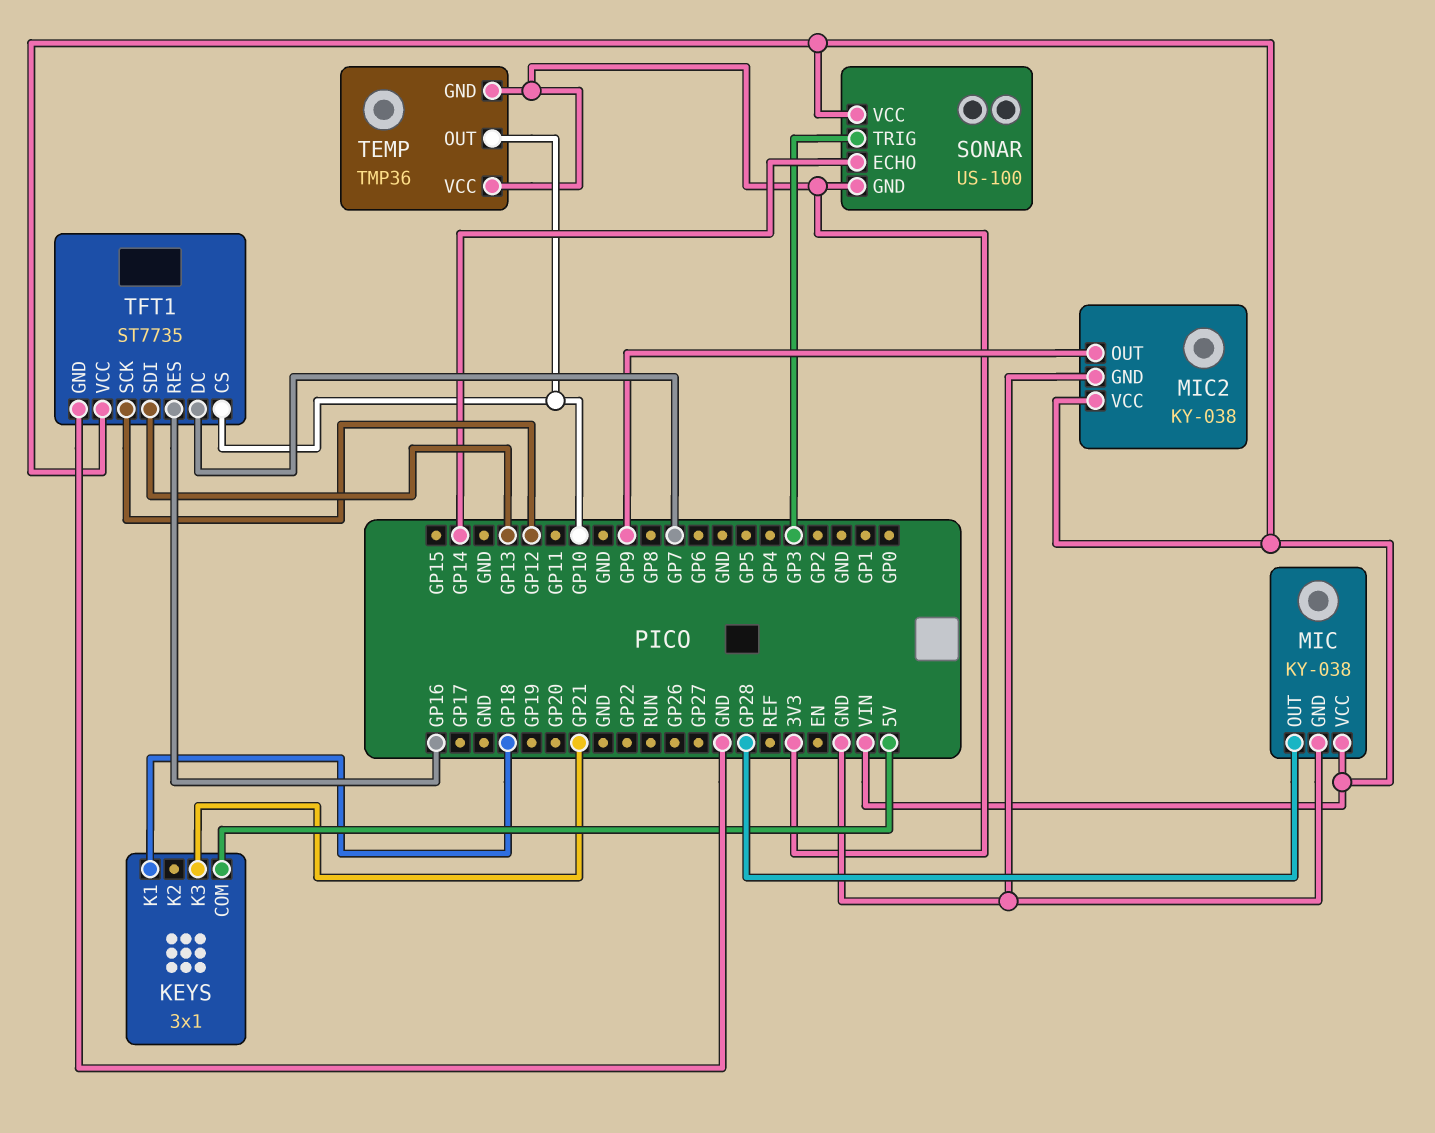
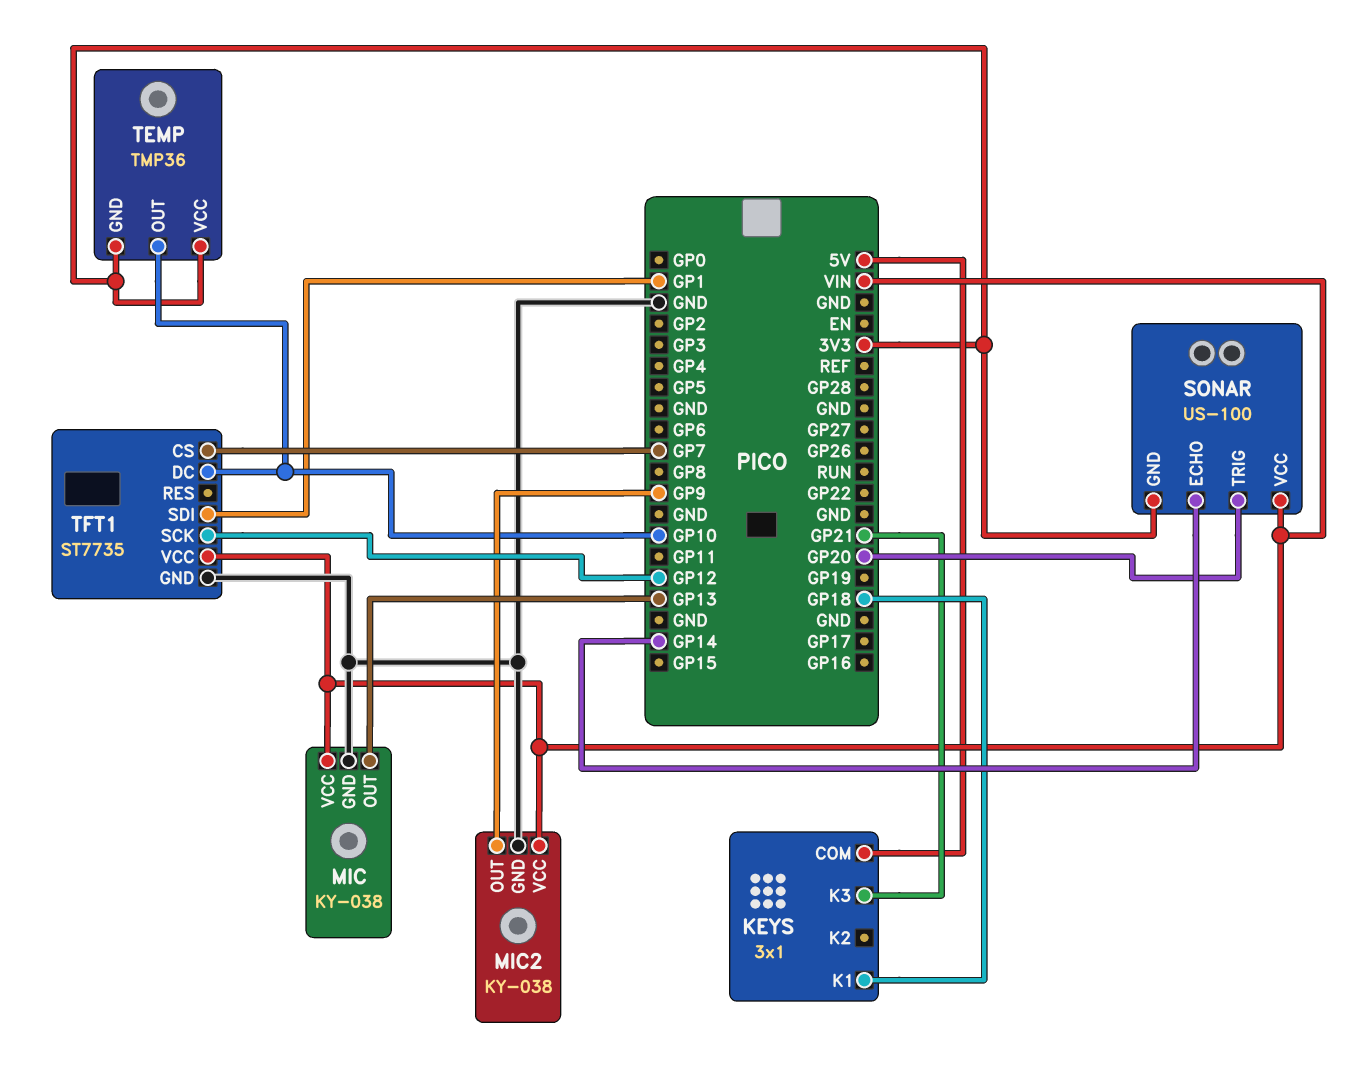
MIC pin OUT: GP28 -> GP13
SONAR pin TRIG: GP3 -> GP20
TFT1 pin CS: GP10 -> GP7
TFT1 pin DC: GP7 -> GP10
TFT1 pin RES: GP16 -> none
TFT1 pin SDI: GP13 -> GP1

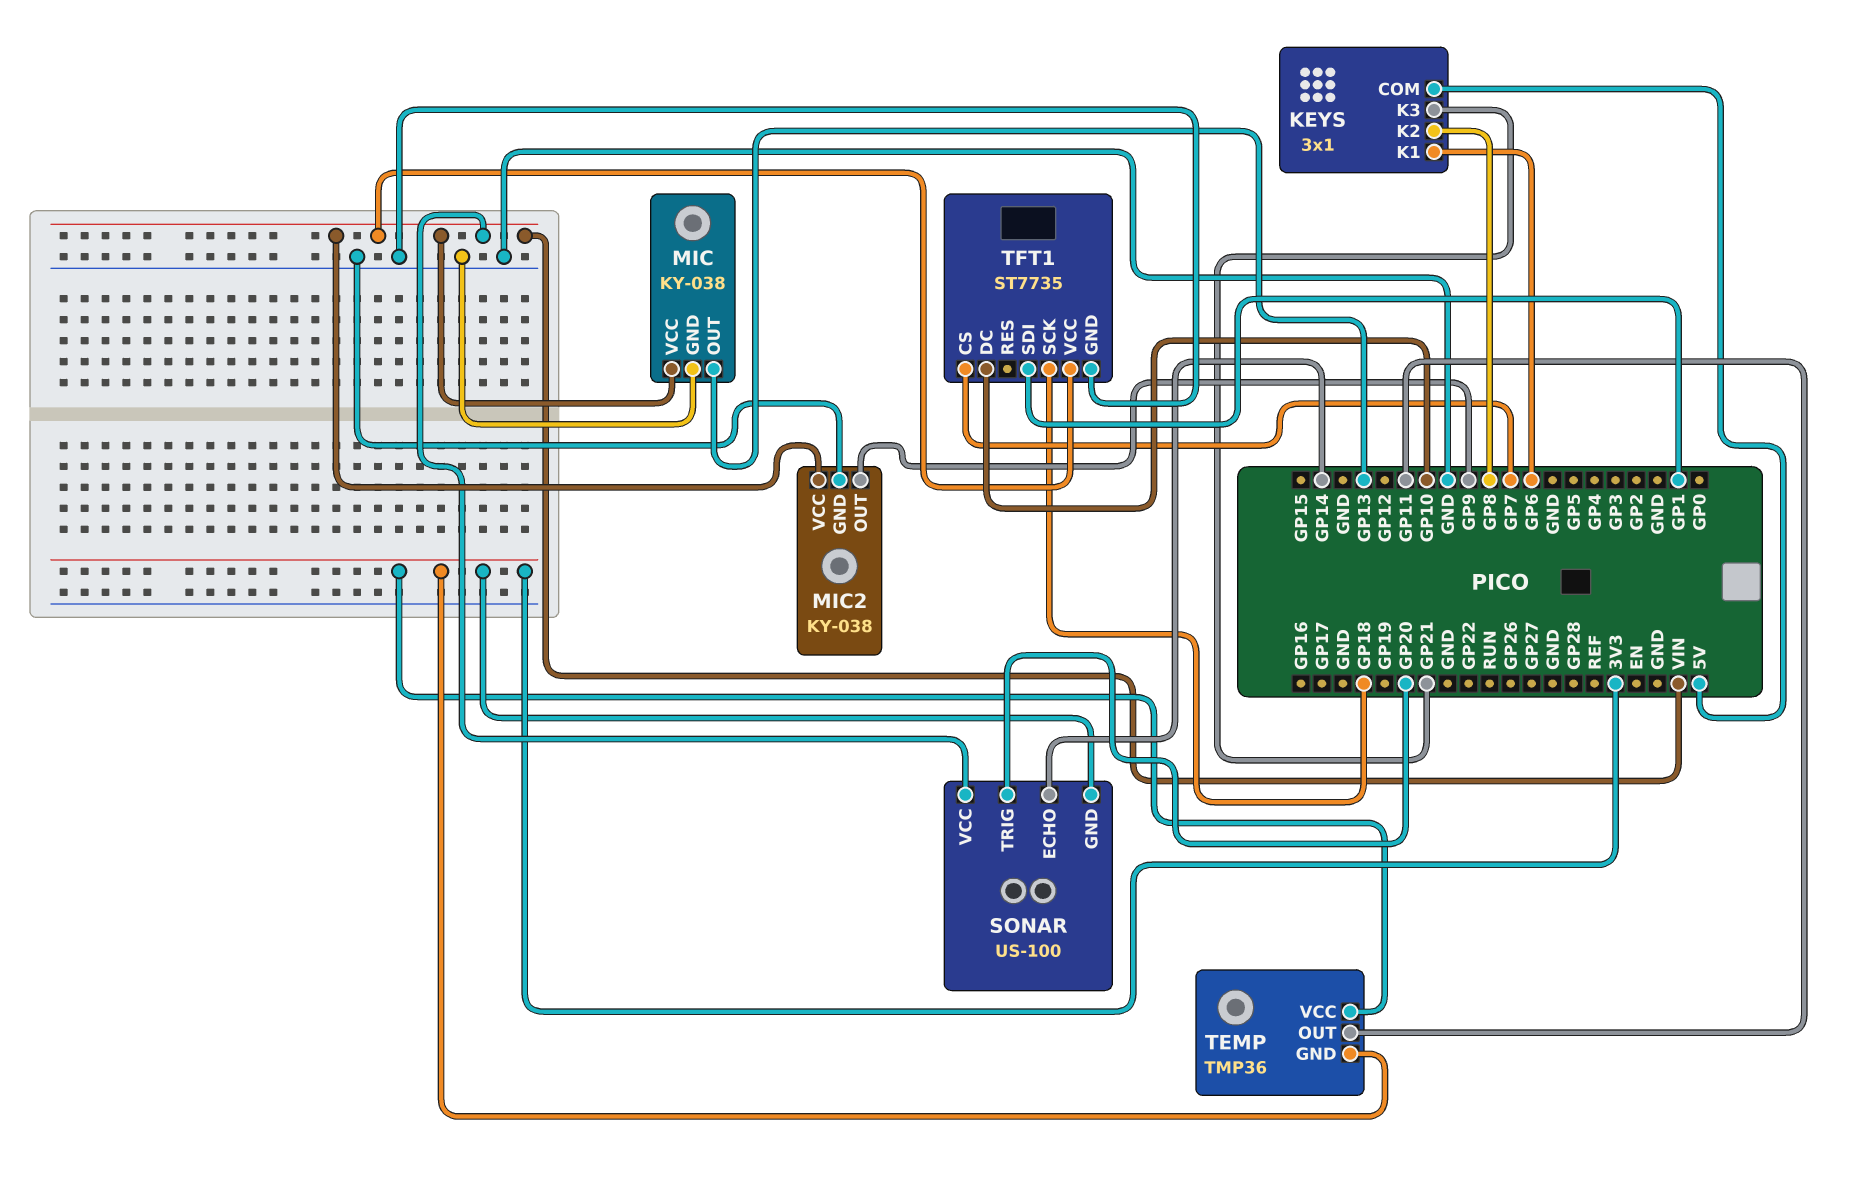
KEYS pin K1: GP18 -> GP6
KEYS pin K2: none -> GP8
TEMP pin OUT: GP10 -> GP11
TFT1 pin SCK: GP12 -> GP18

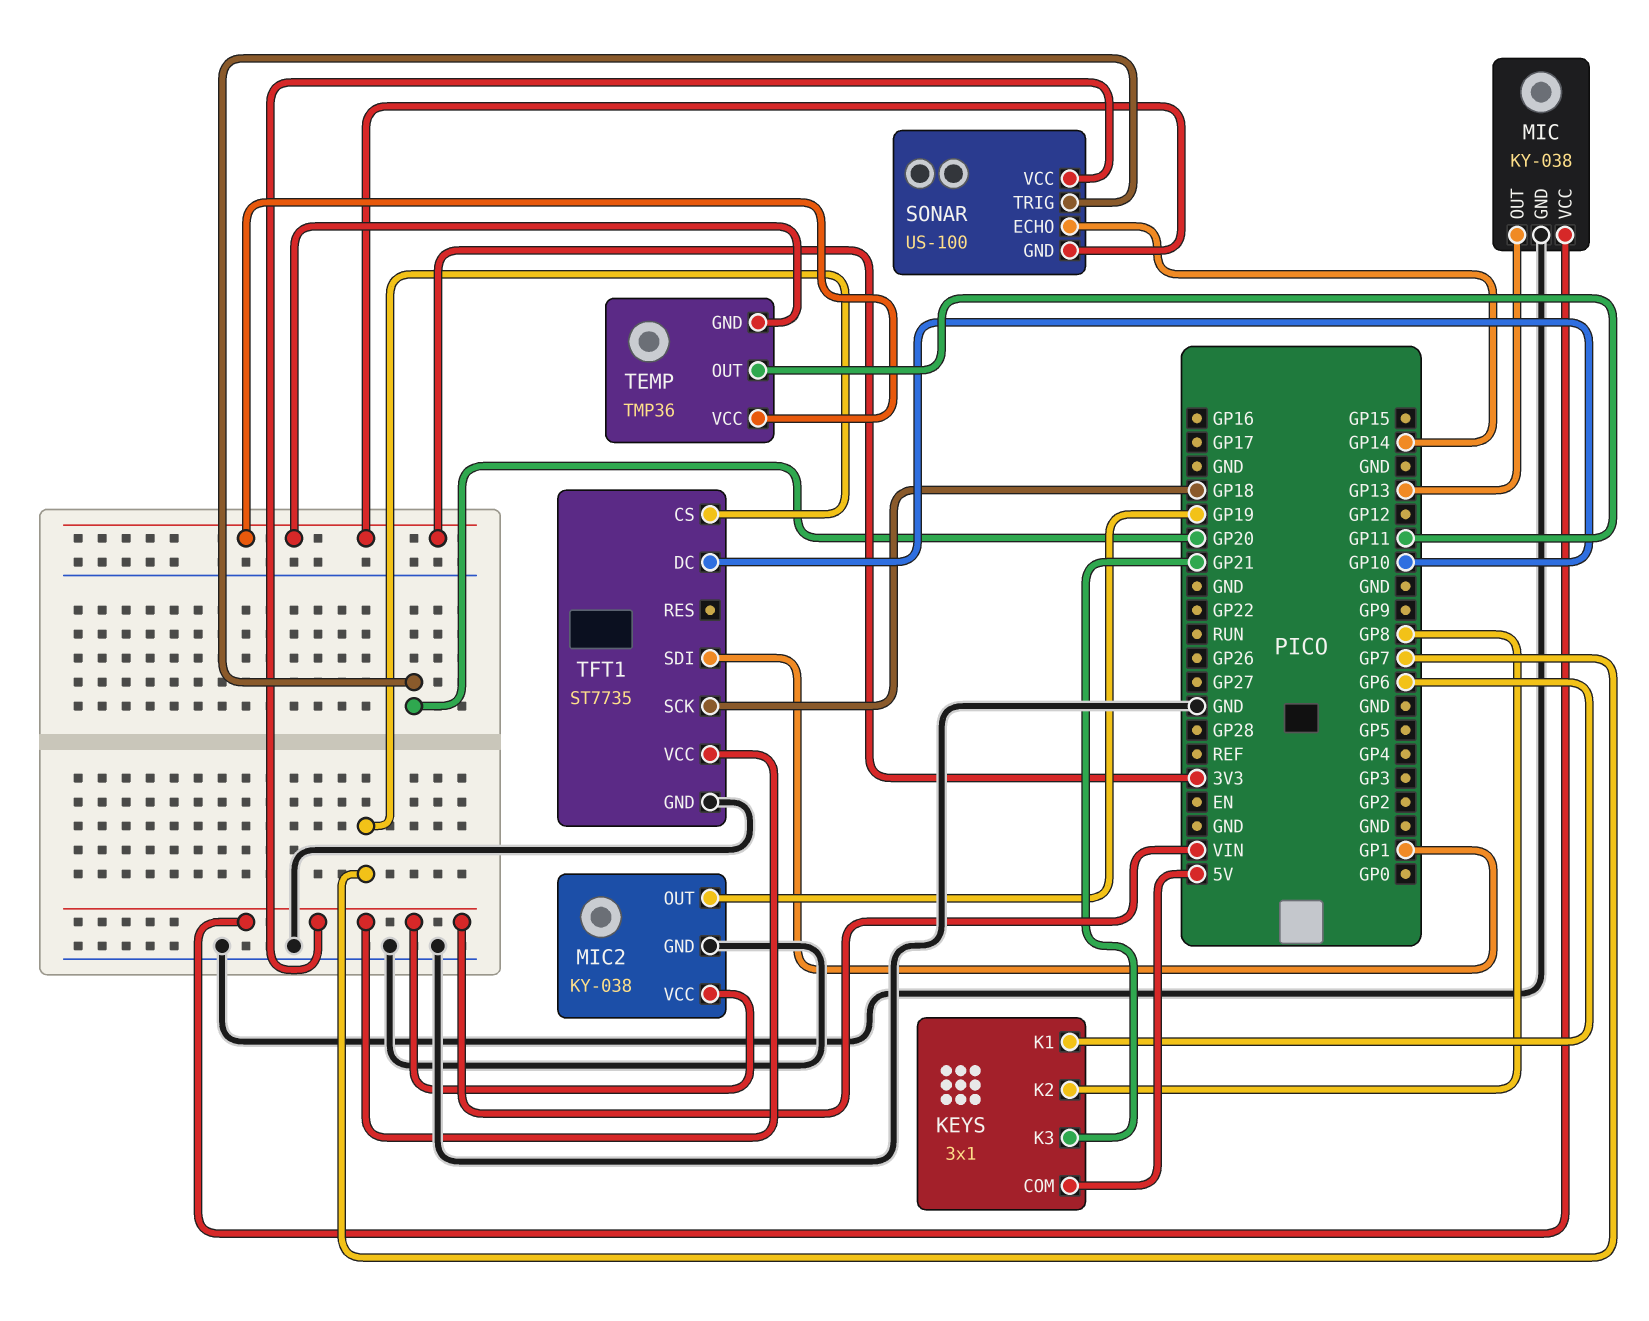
MIC2 pin OUT: GP9 -> GP19

